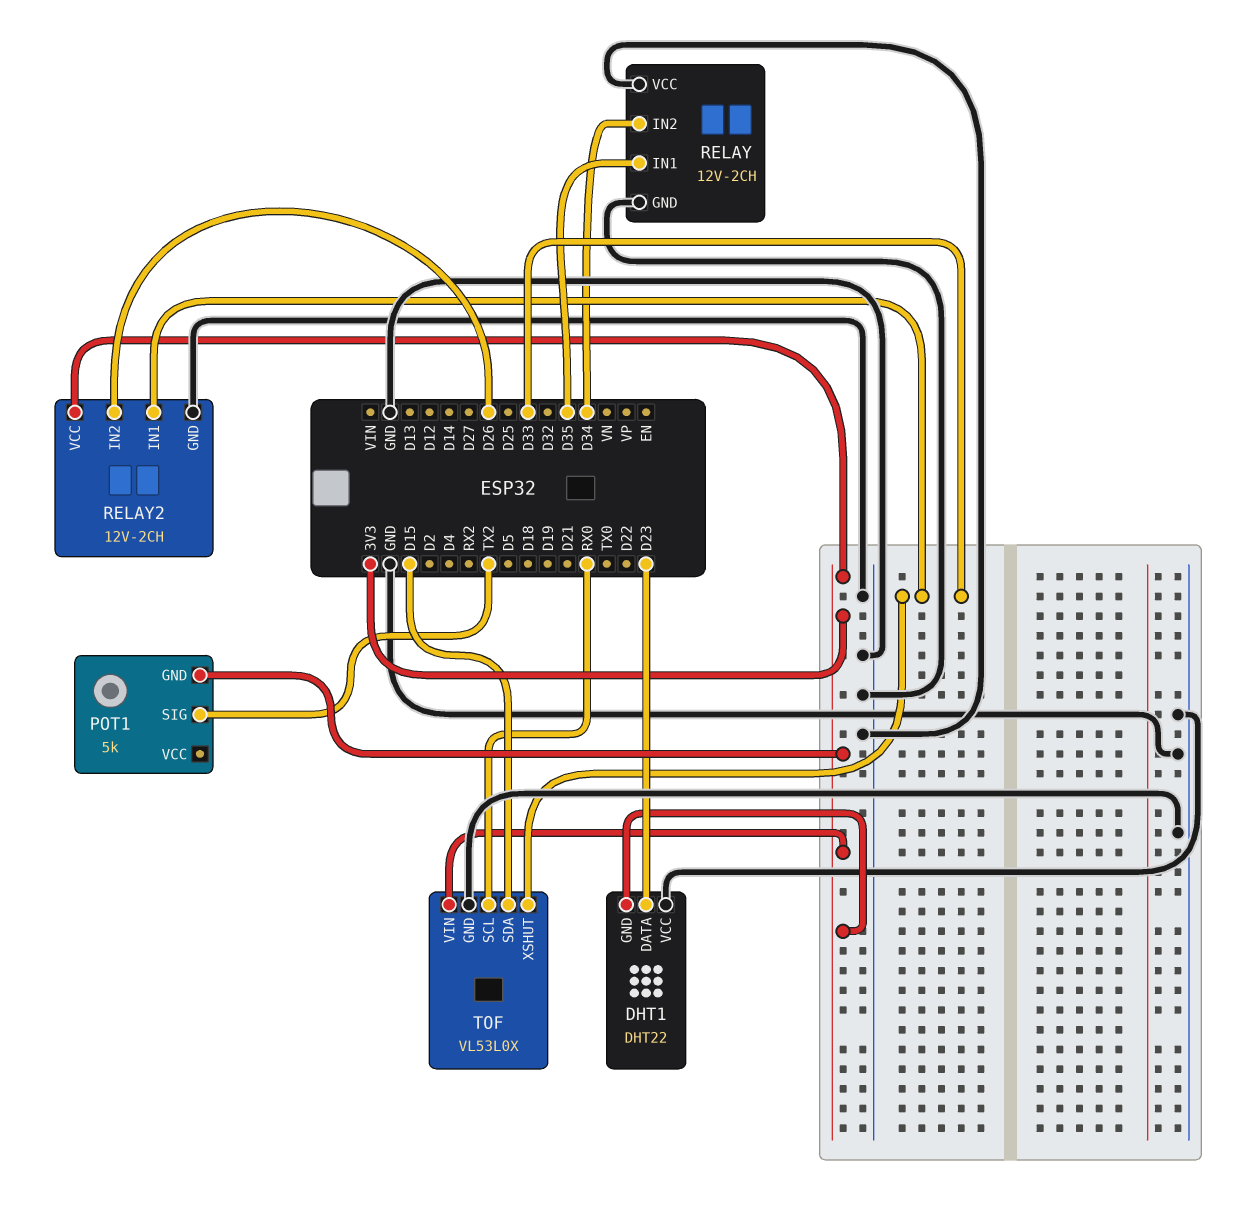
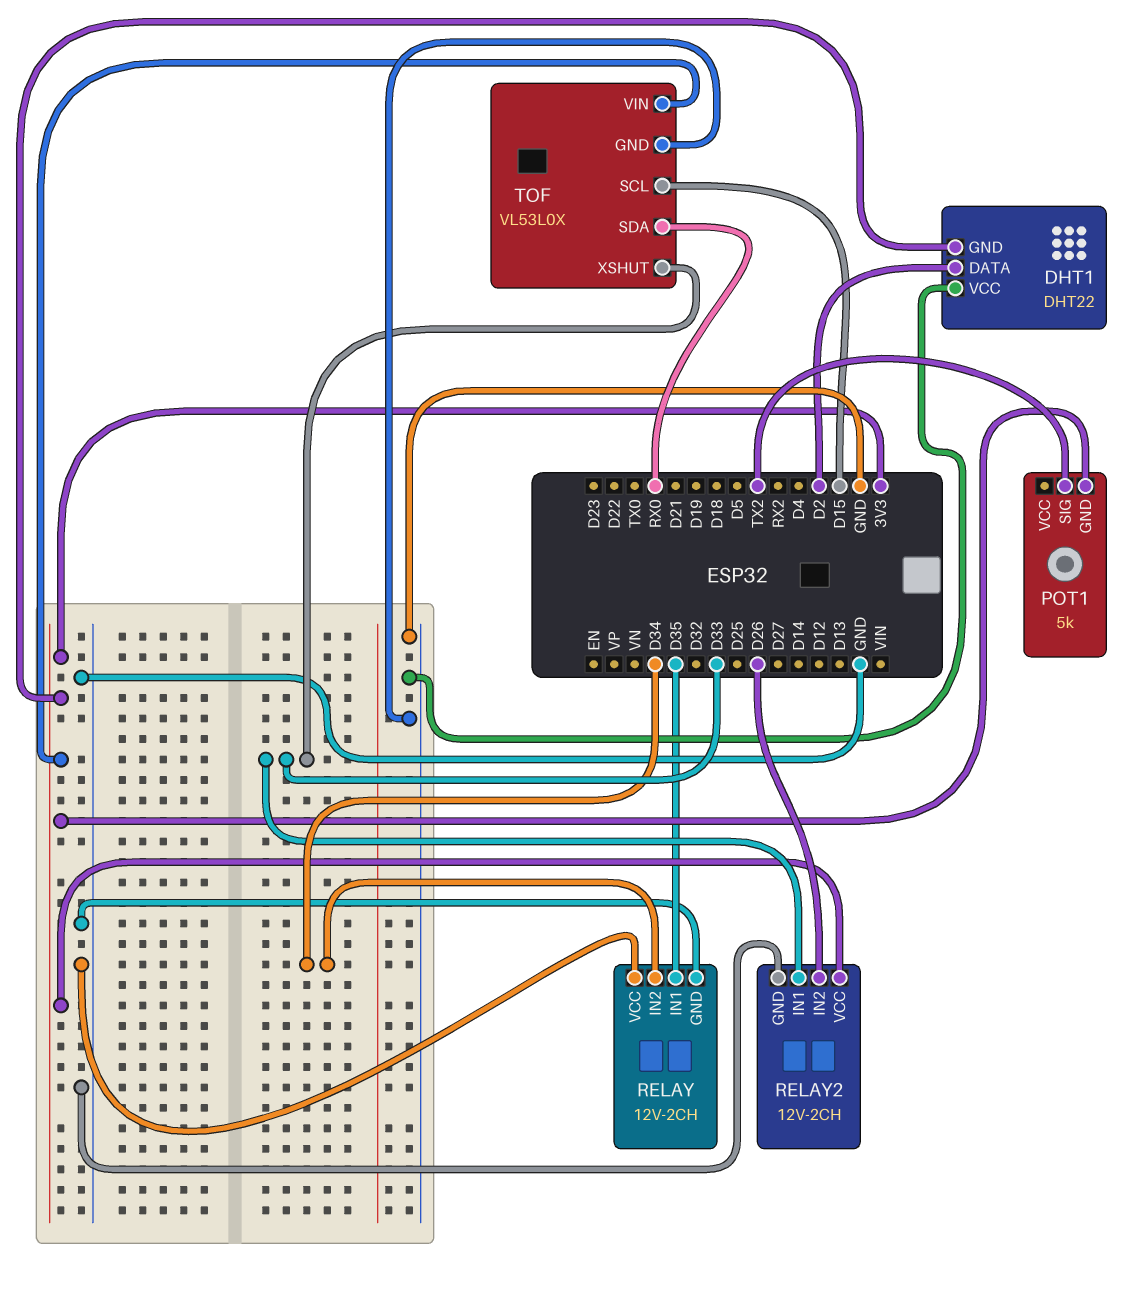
DHT1 pin DATA: D23 -> D2
TOF pin SCL: RX0 -> D15
TOF pin SDA: D15 -> RX0

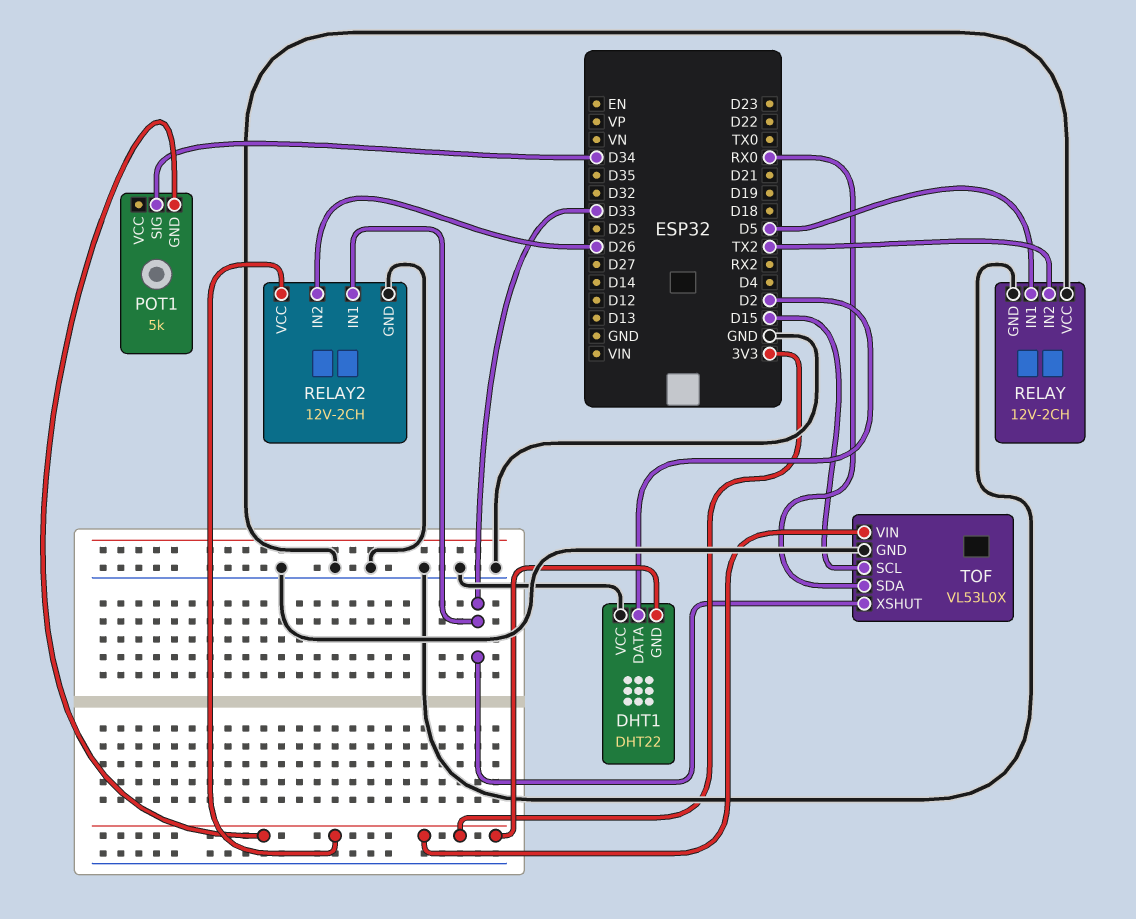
POT1 pin SIG: TX2 -> D34
RELAY pin IN1: D35 -> D5
RELAY pin IN2: D34 -> TX2

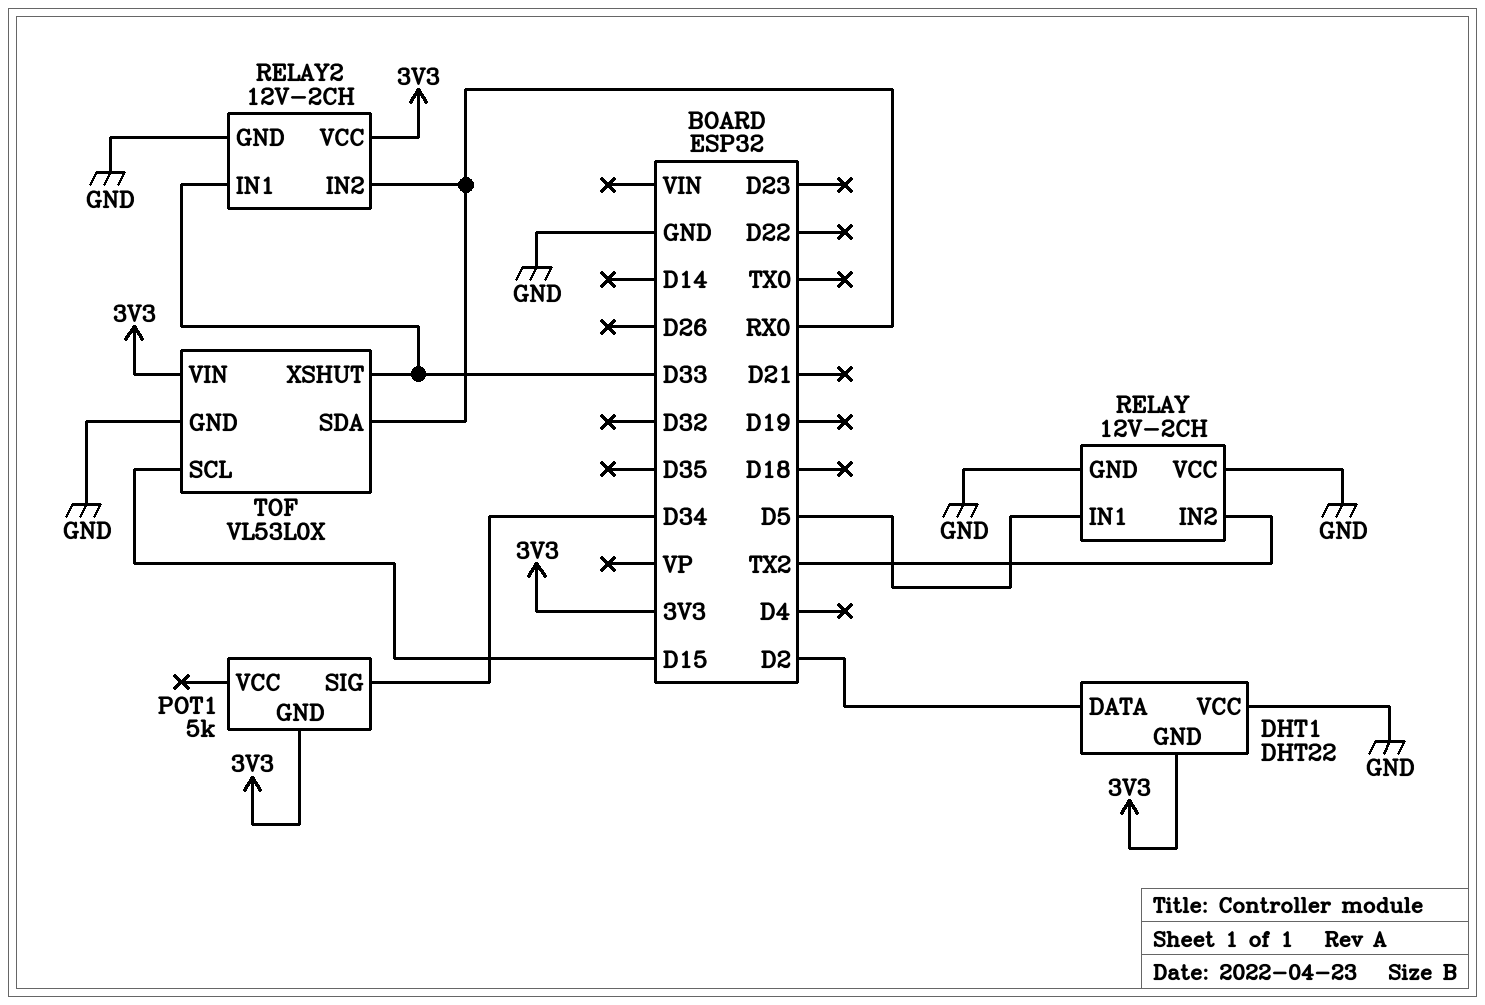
RELAY2 pin IN2: D26 -> RX0

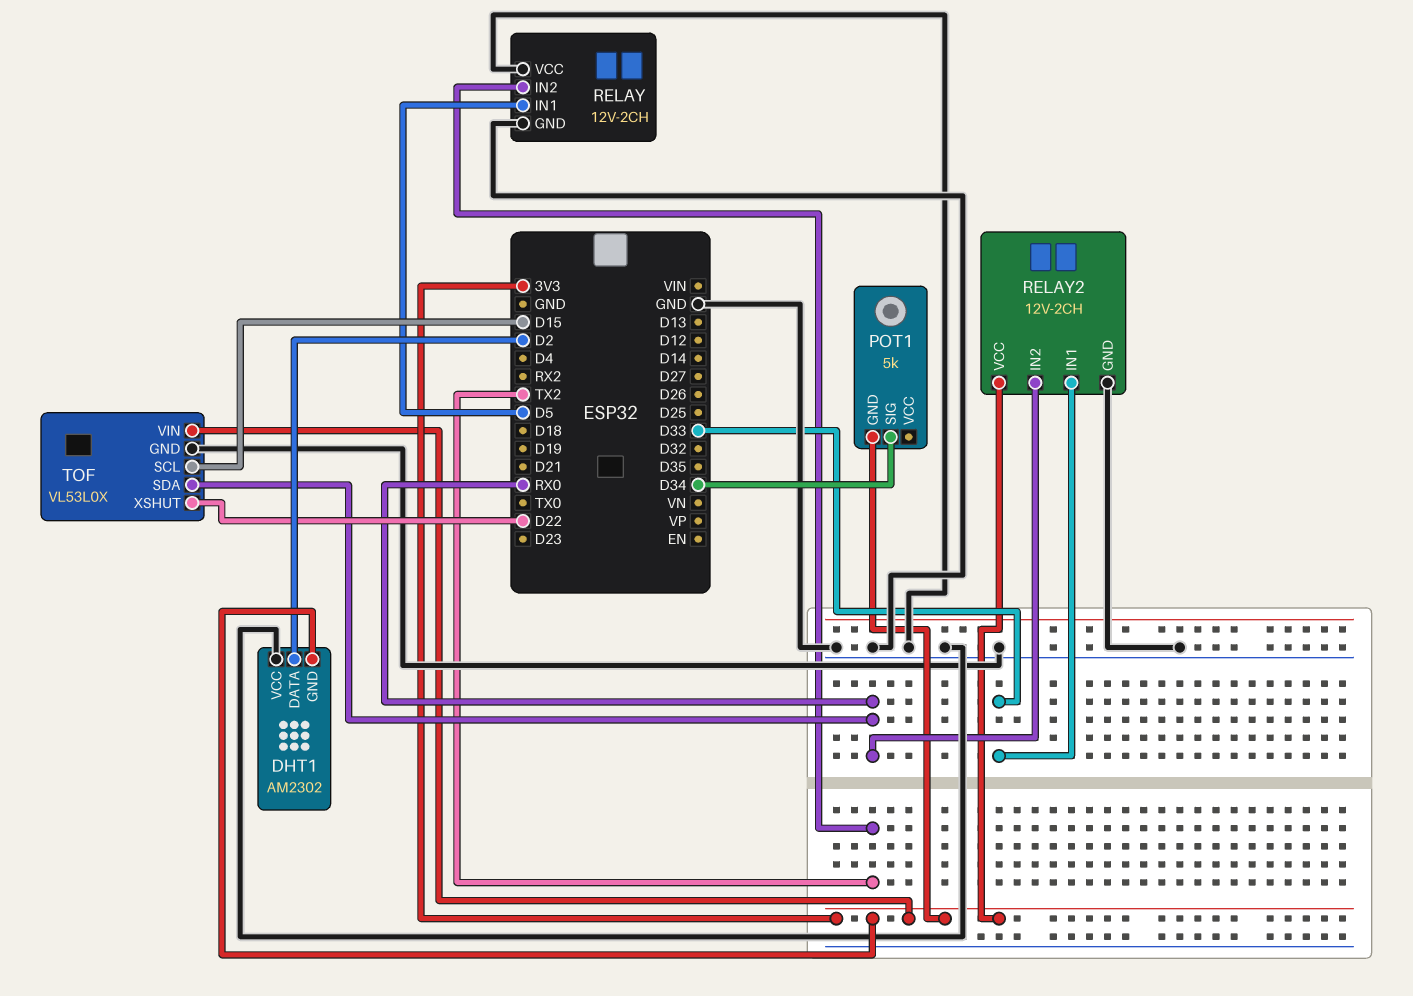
DHT1: DHT22 -> AM2302
TOF pin XSHUT: D33 -> D22

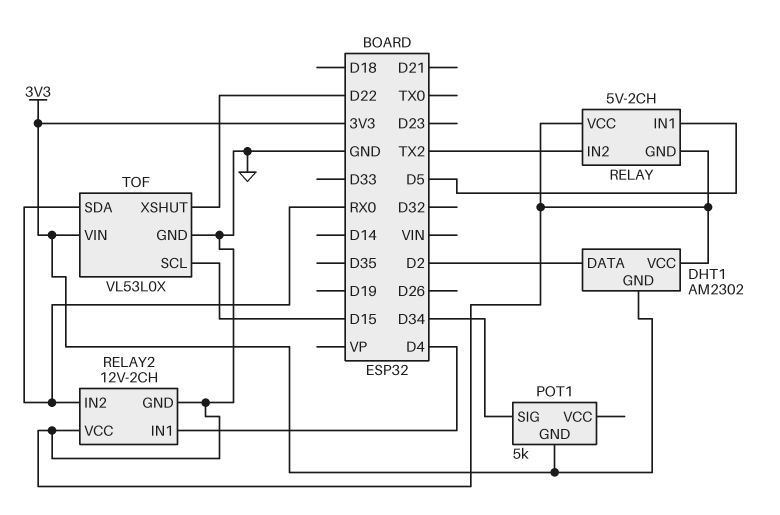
RELAY: 12V-2CH -> 5V-2CH
RELAY2 pin IN1: D33 -> D4
RELAY2 pin VCC: 3V3 -> GND

